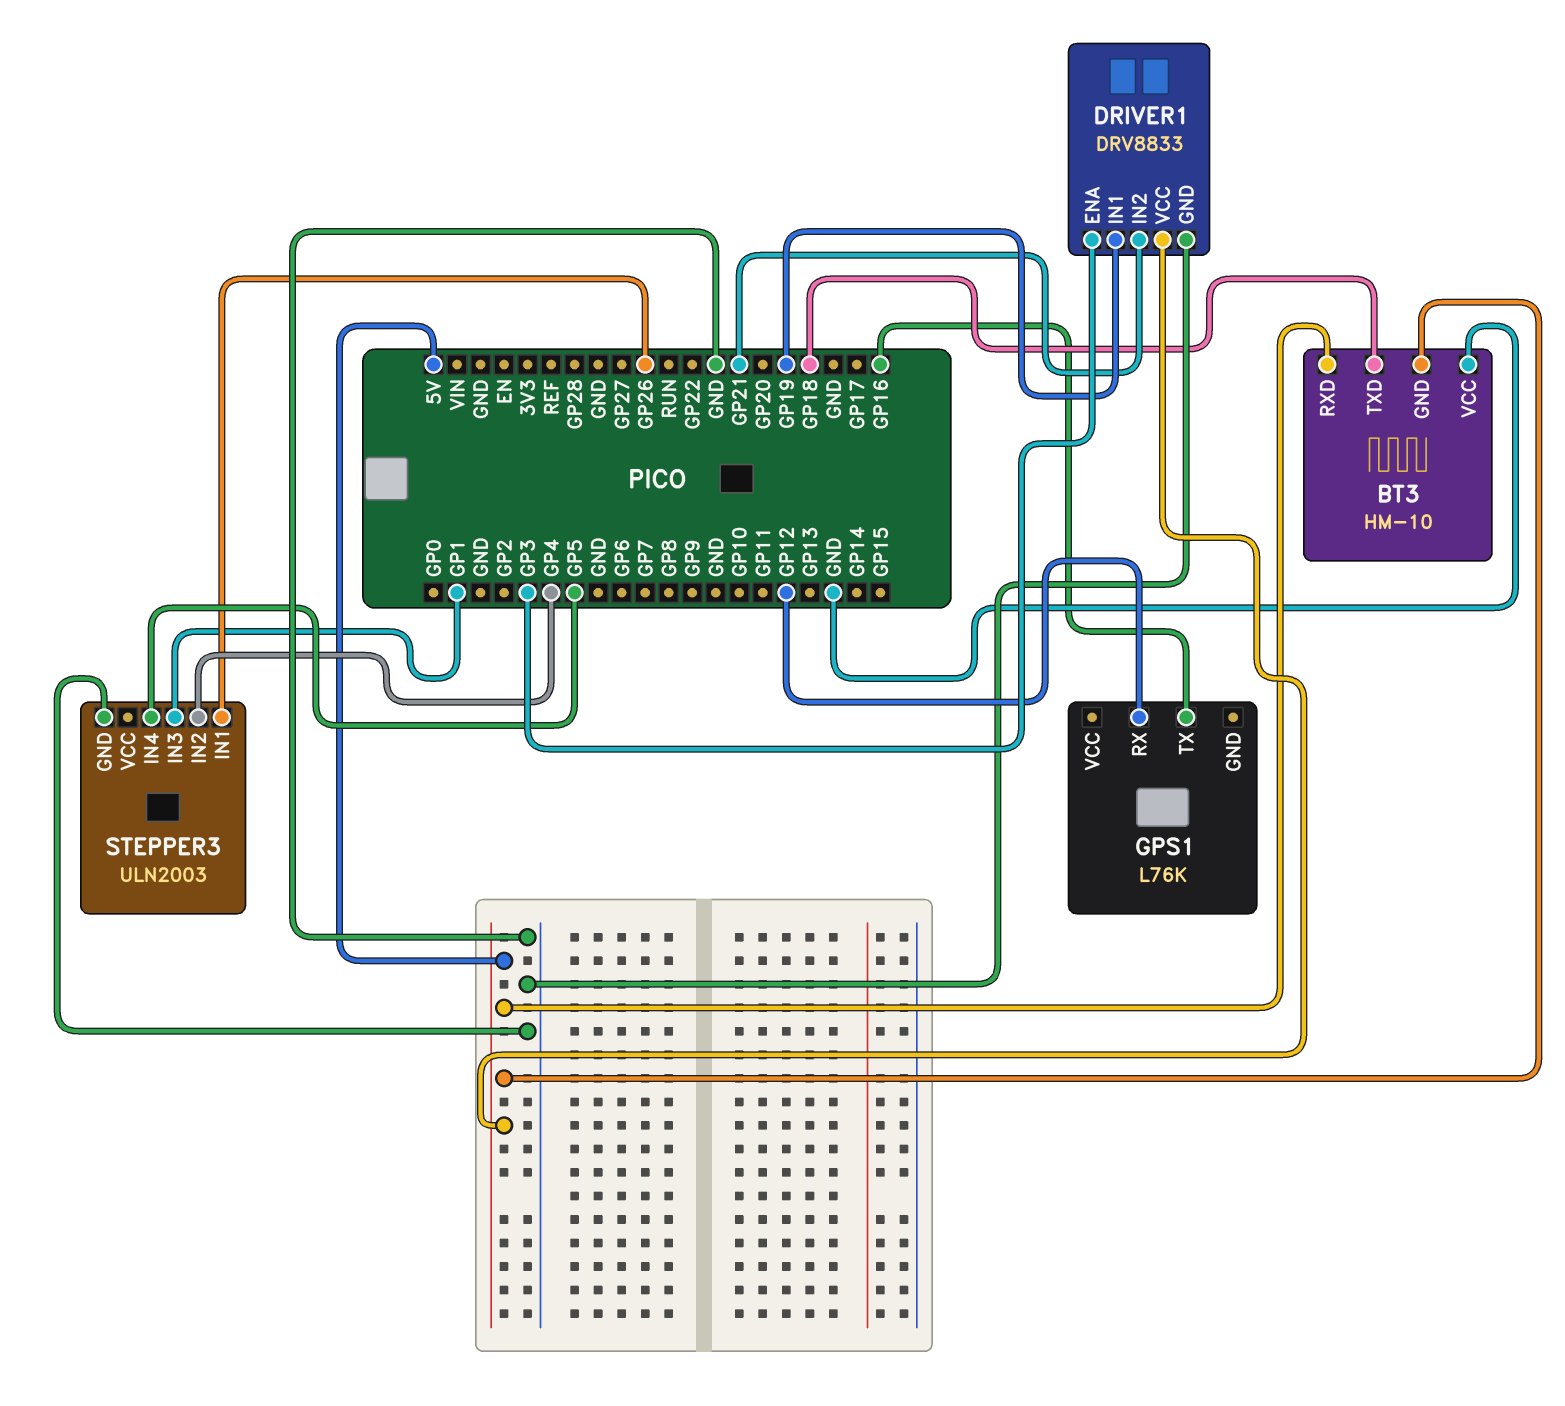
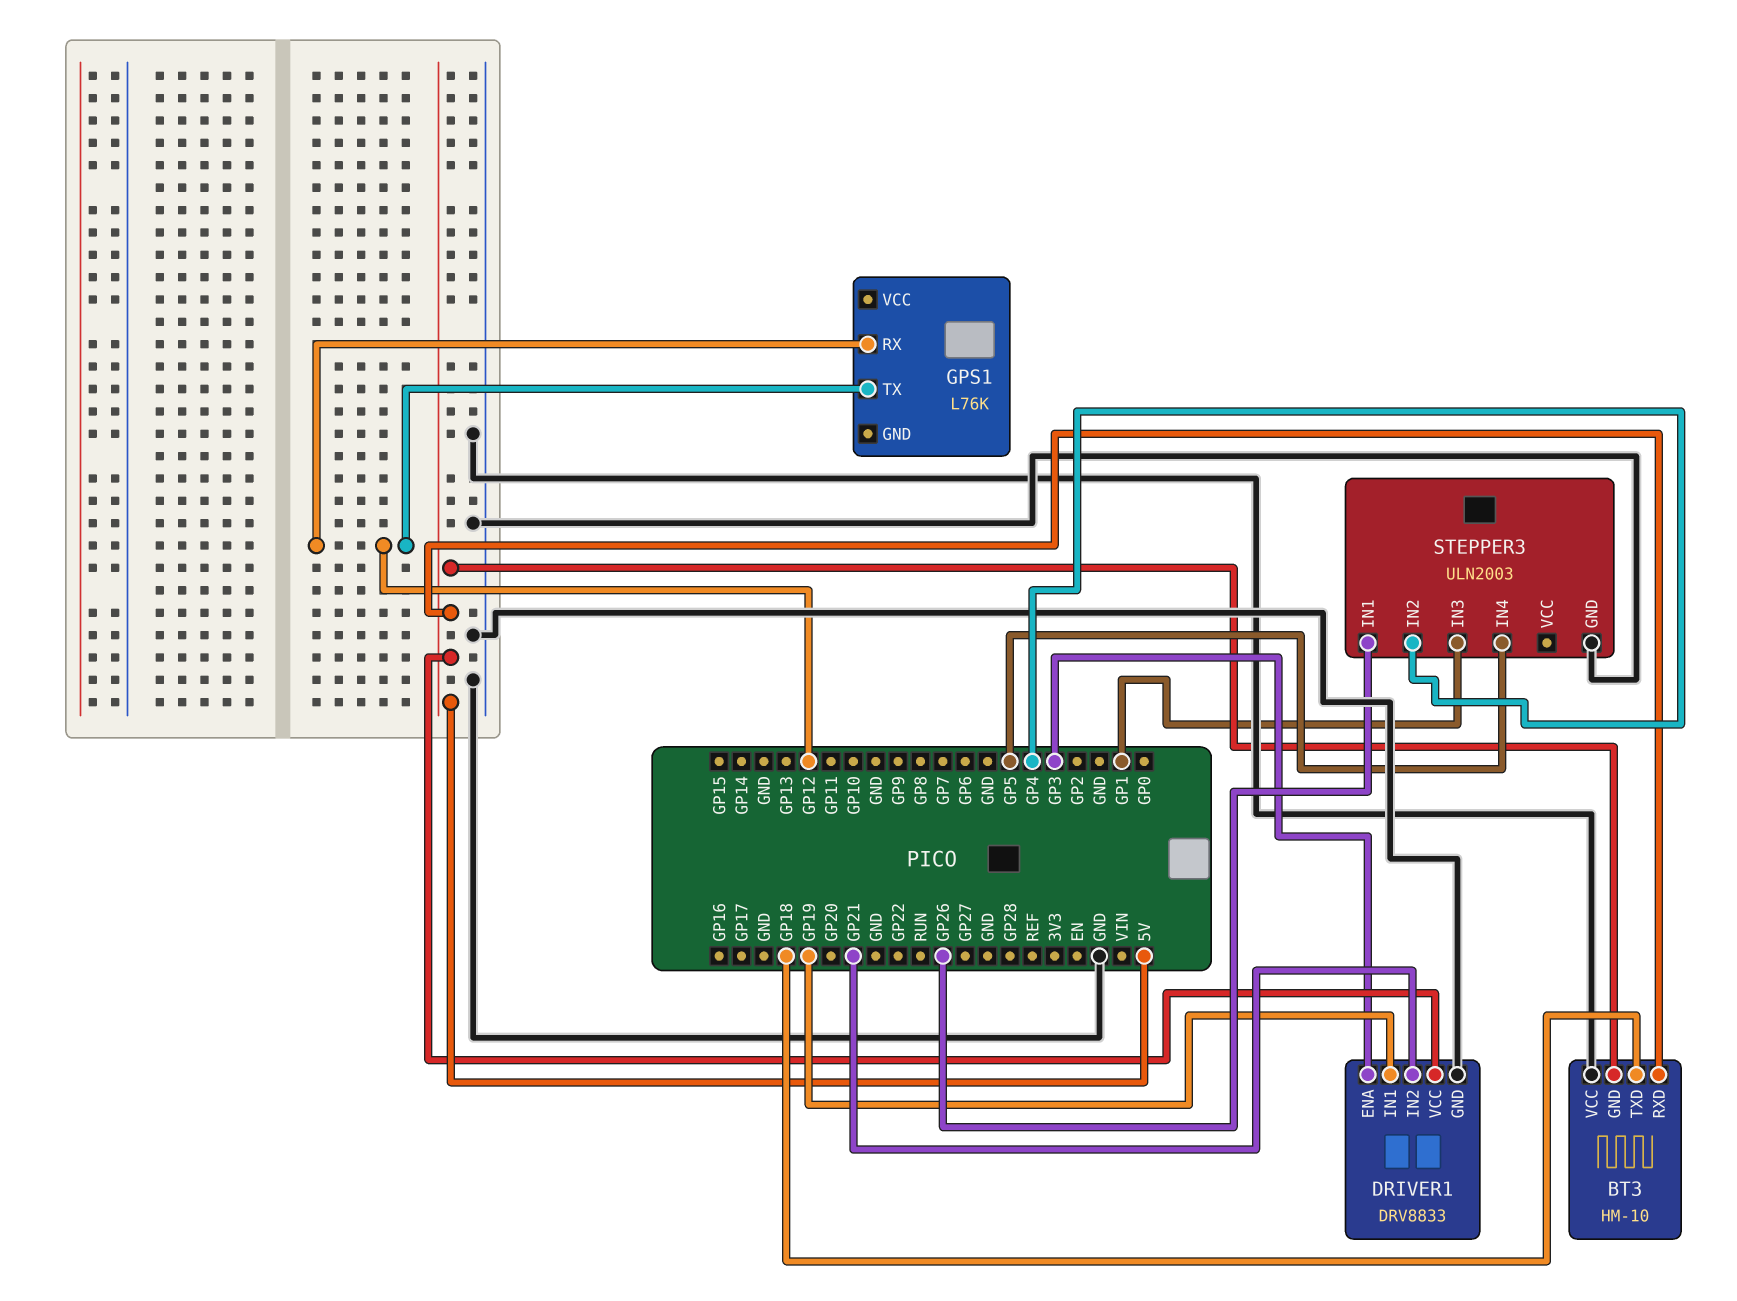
GPS1 pin TX: GP16 -> GP12

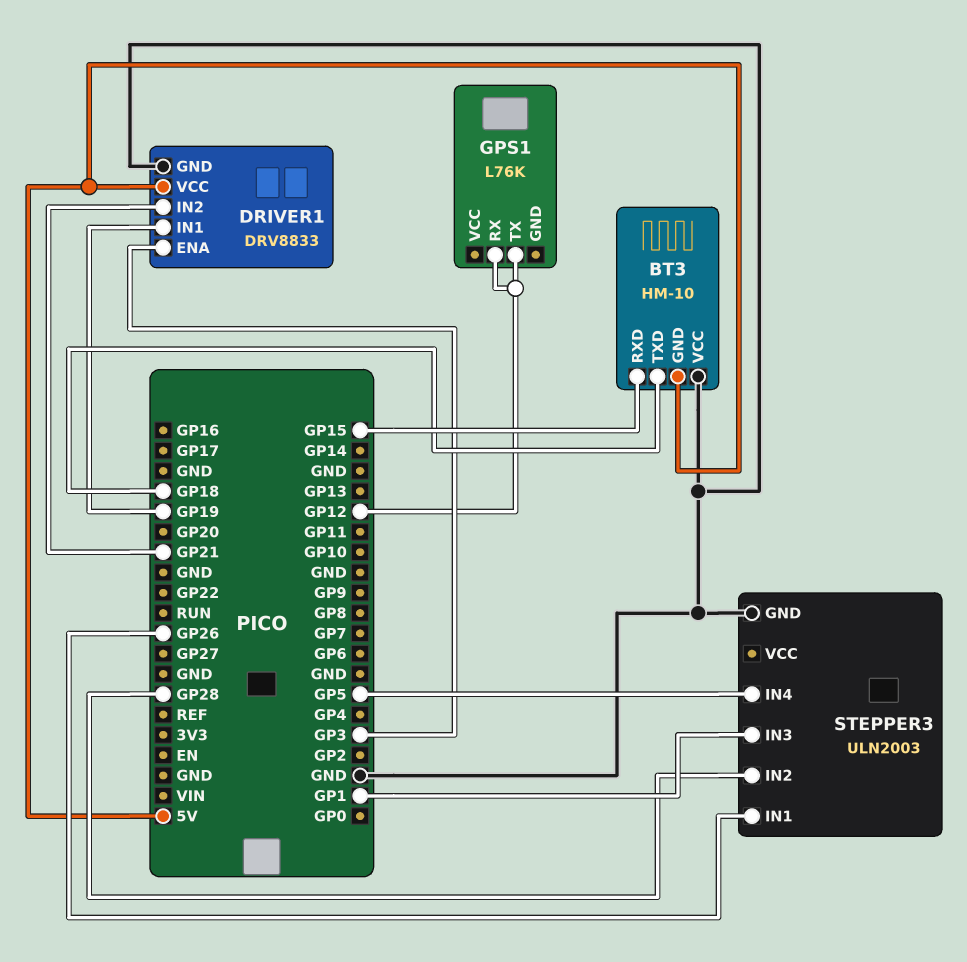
BT3 pin RXD: 5V -> GP15
STEPPER3 pin IN2: GP4 -> GP28

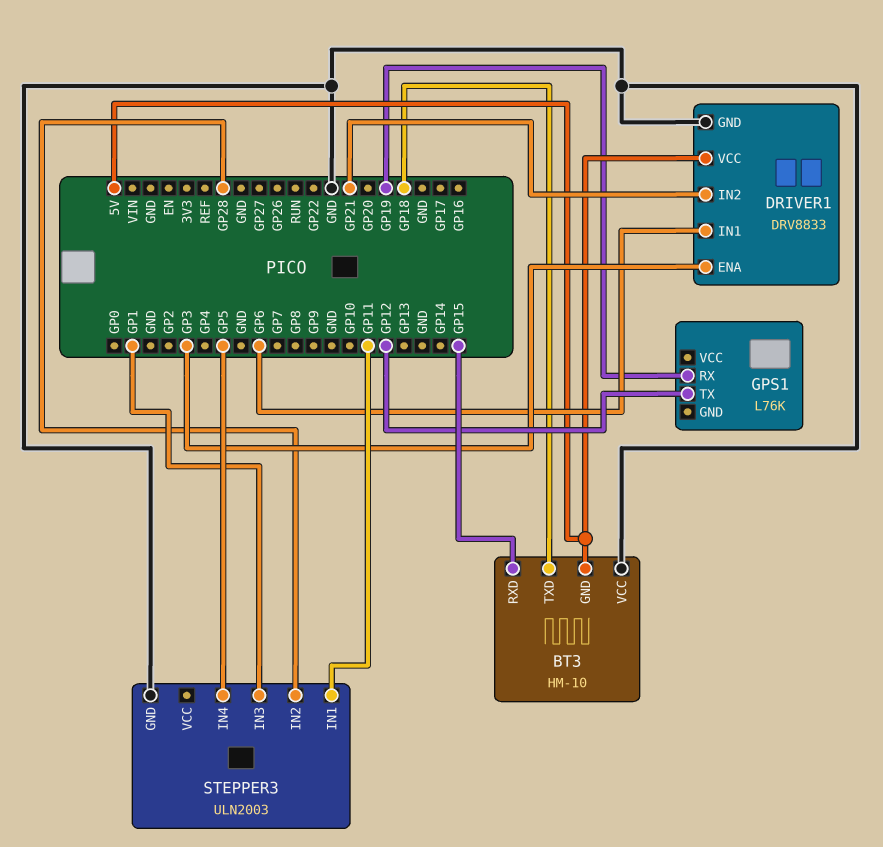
DRIVER1 pin IN1: GP19 -> GP6
GPS1 pin RX: GP12 -> GP19
STEPPER3 pin IN1: GP26 -> GP11

